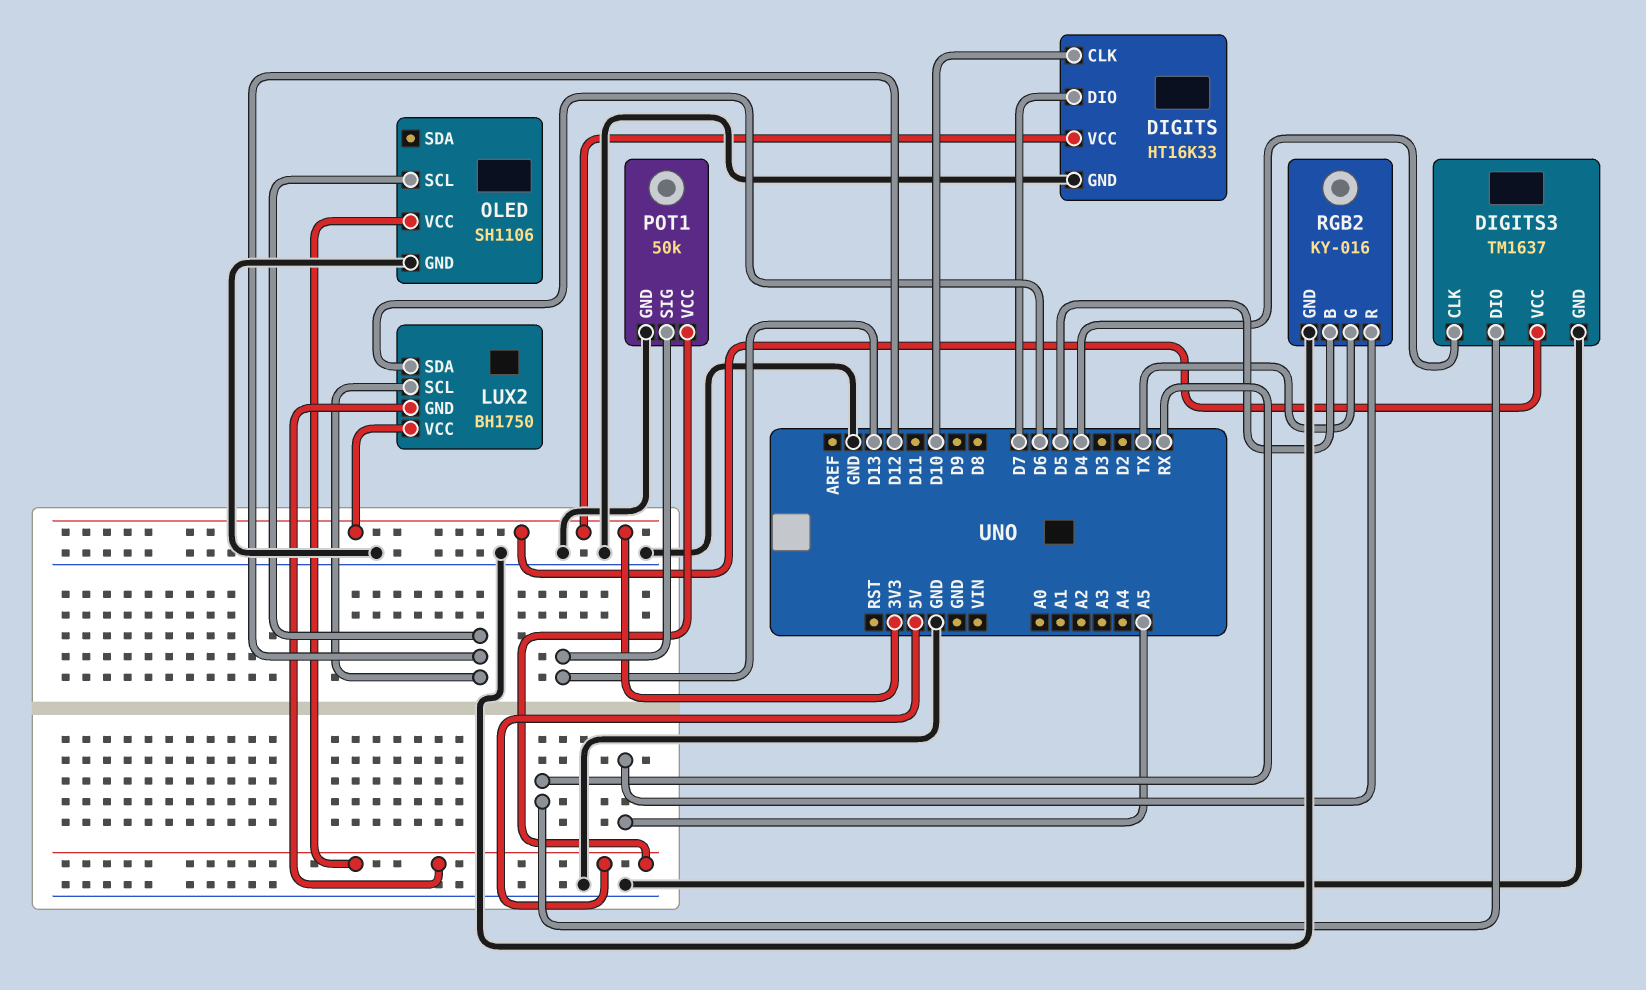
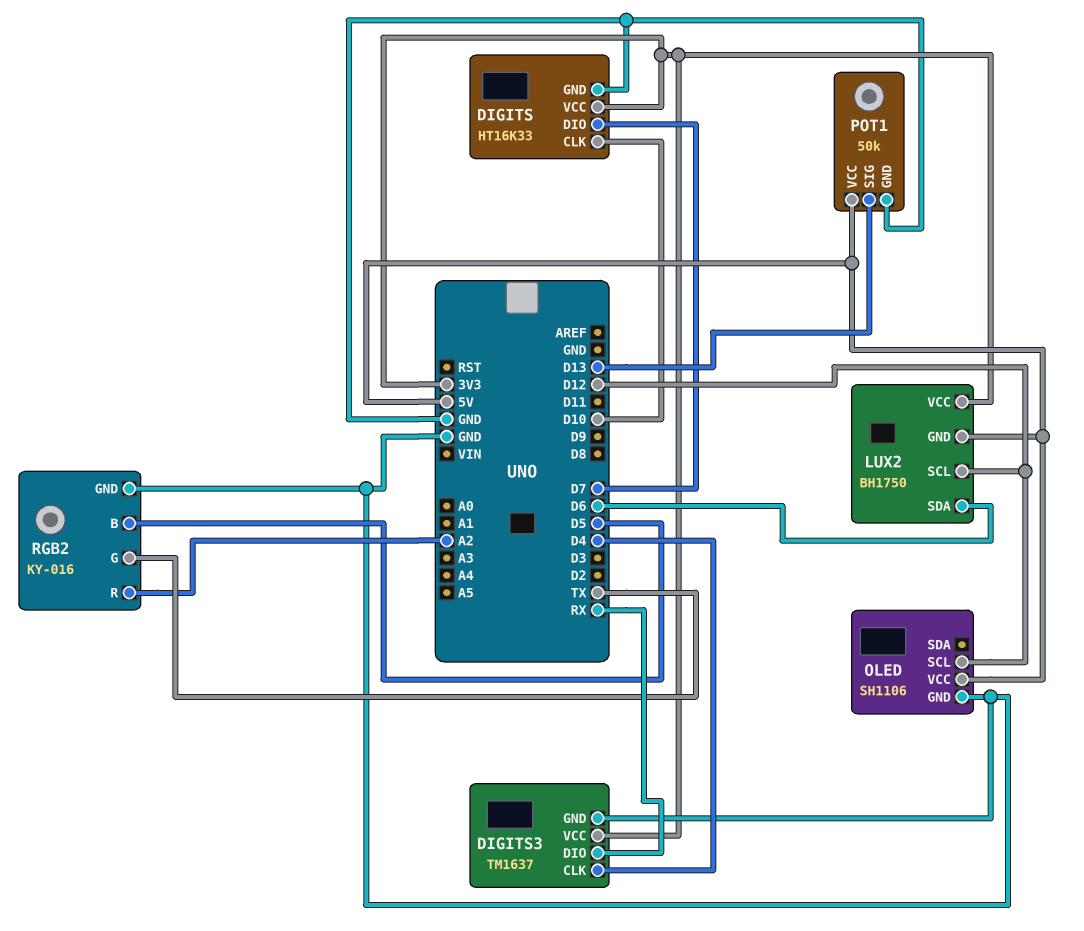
RGB2 pin R: A5 -> A2

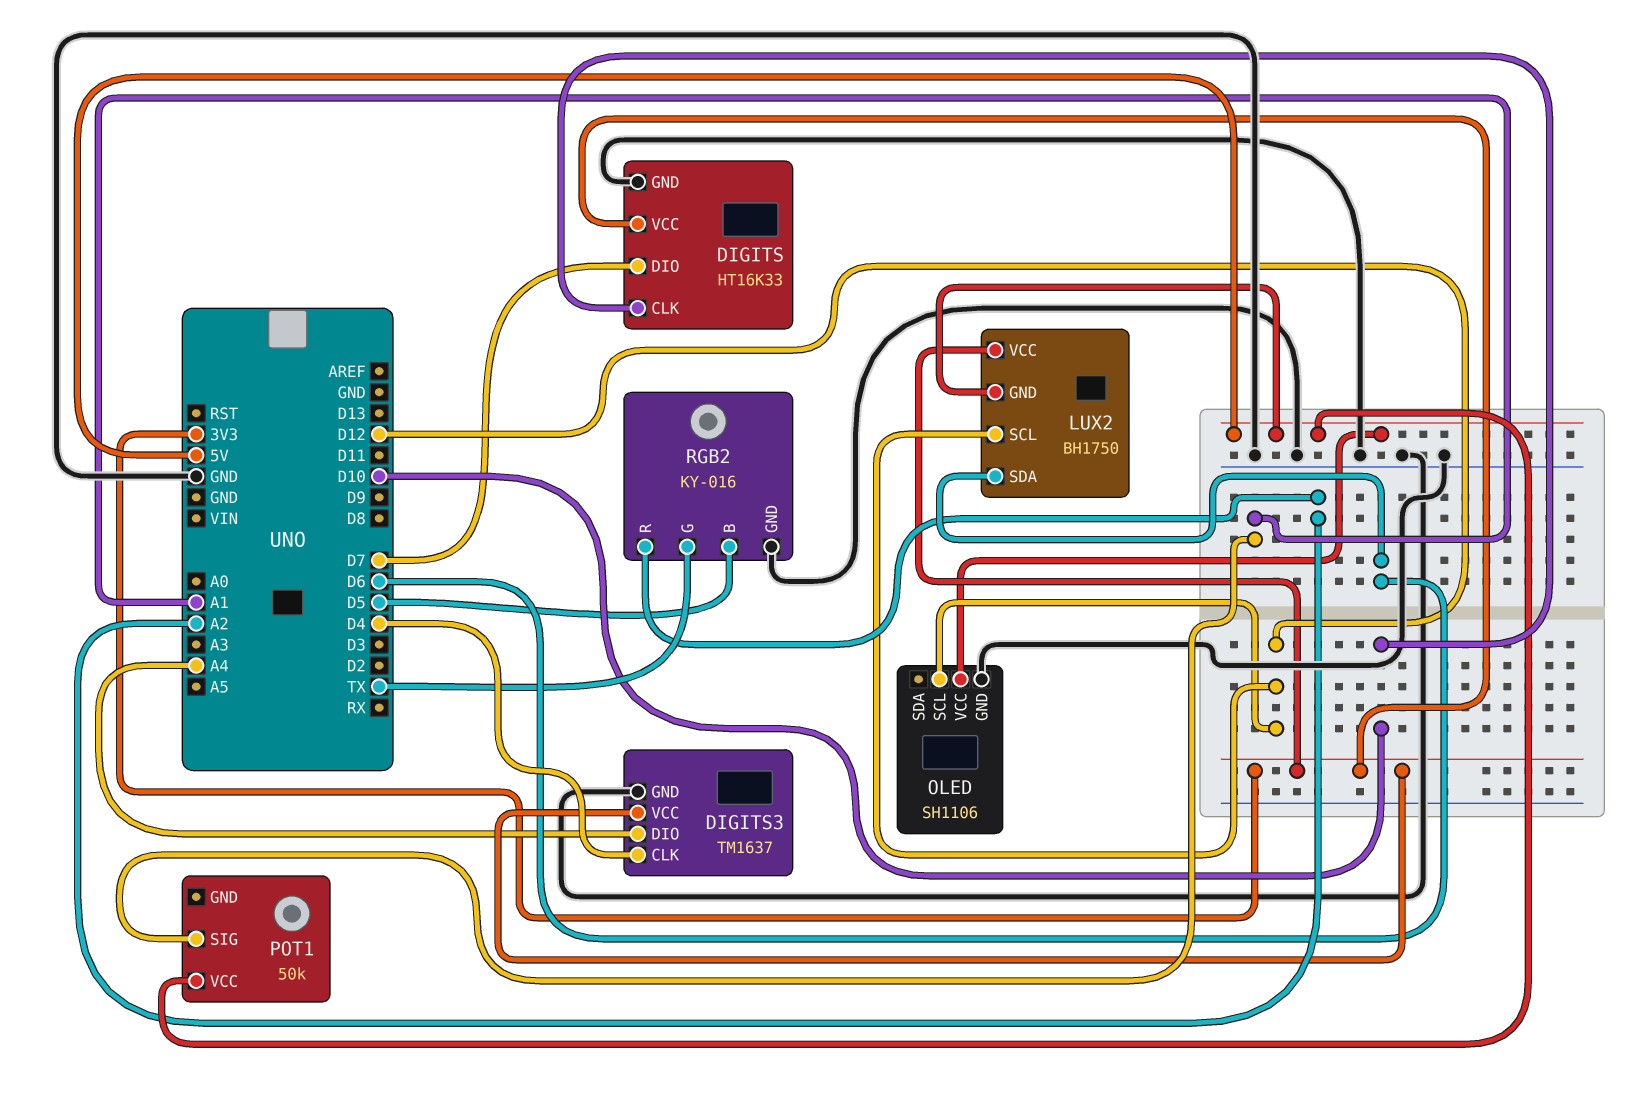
DIGITS3 pin DIO: RX -> A4
POT1 pin GND: GND -> none
POT1 pin SIG: D13 -> A1

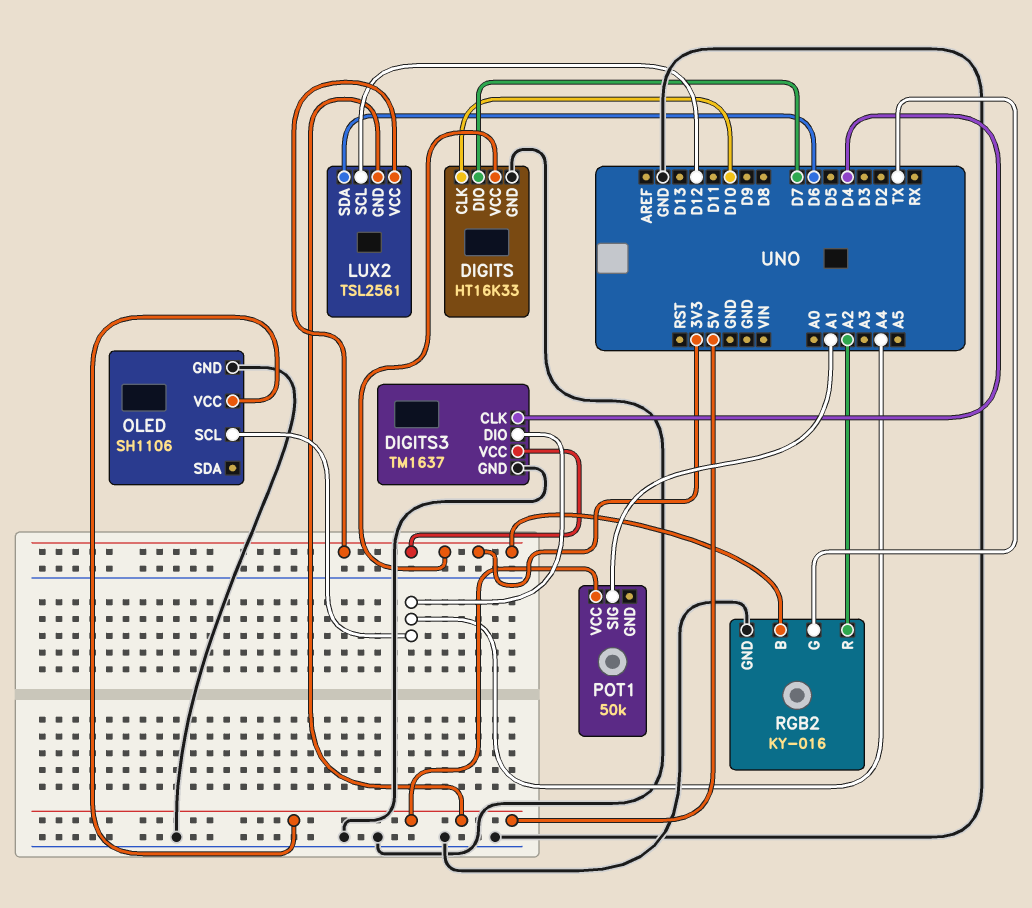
LUX2: BH1750 -> TSL2561
OLED pin SCL: D12 -> A4
RGB2 pin B: D5 -> 3V3

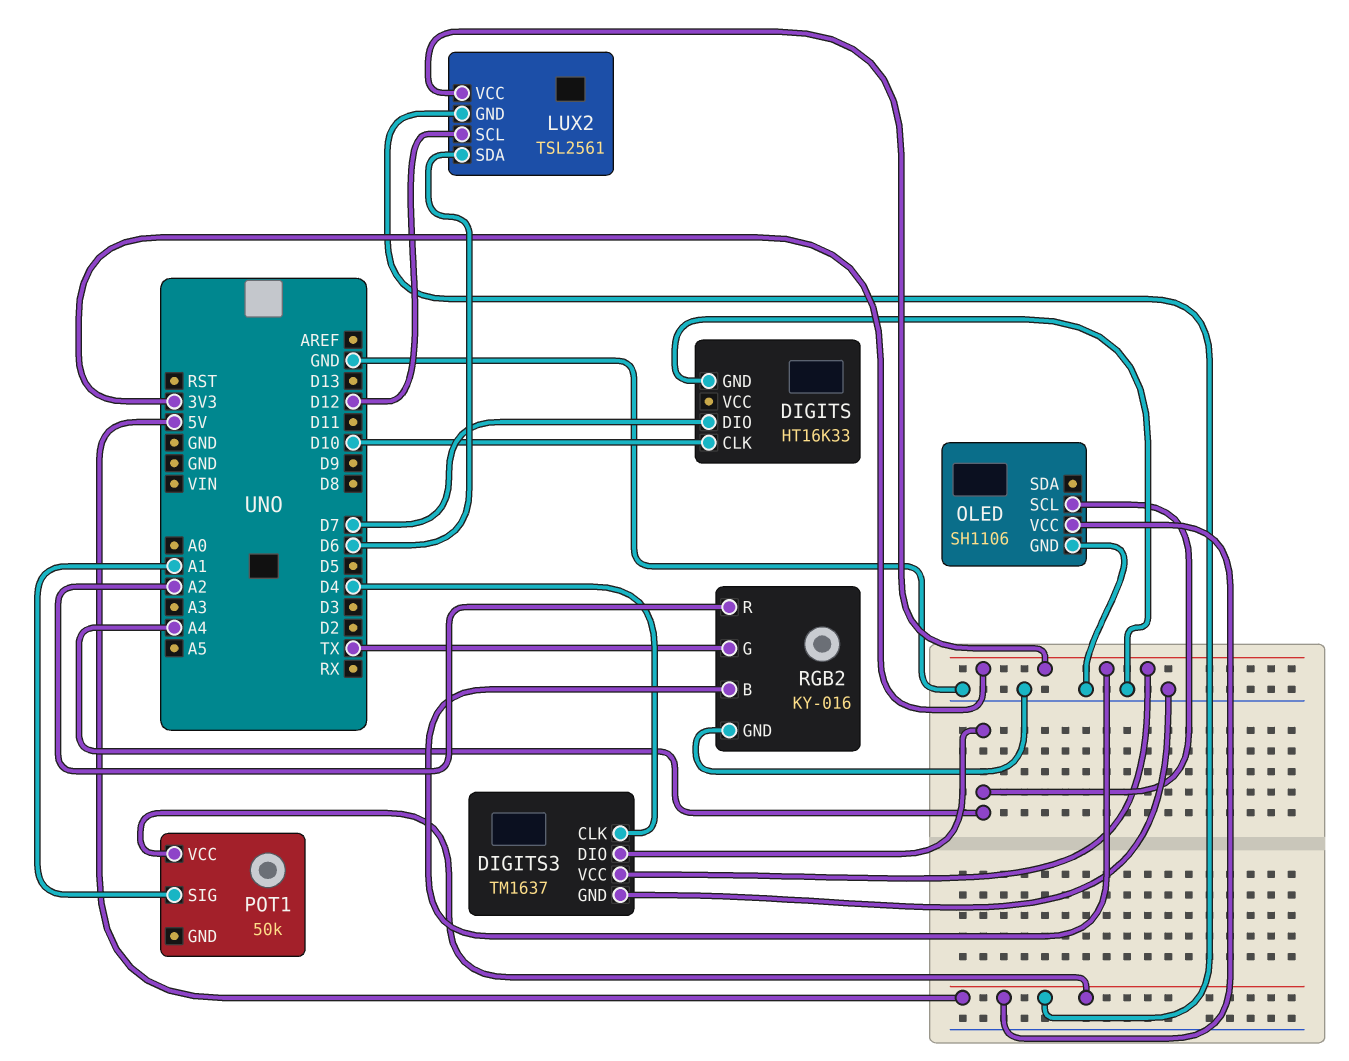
DIGITS pin VCC: 3V3 -> none

